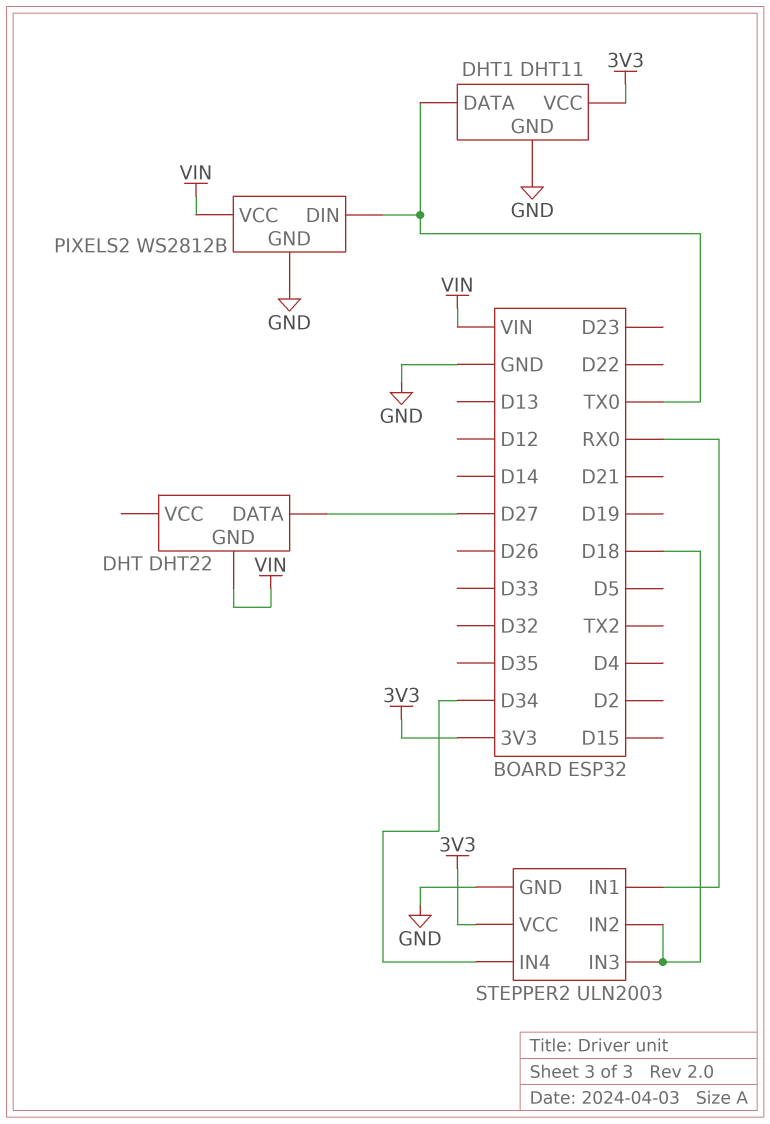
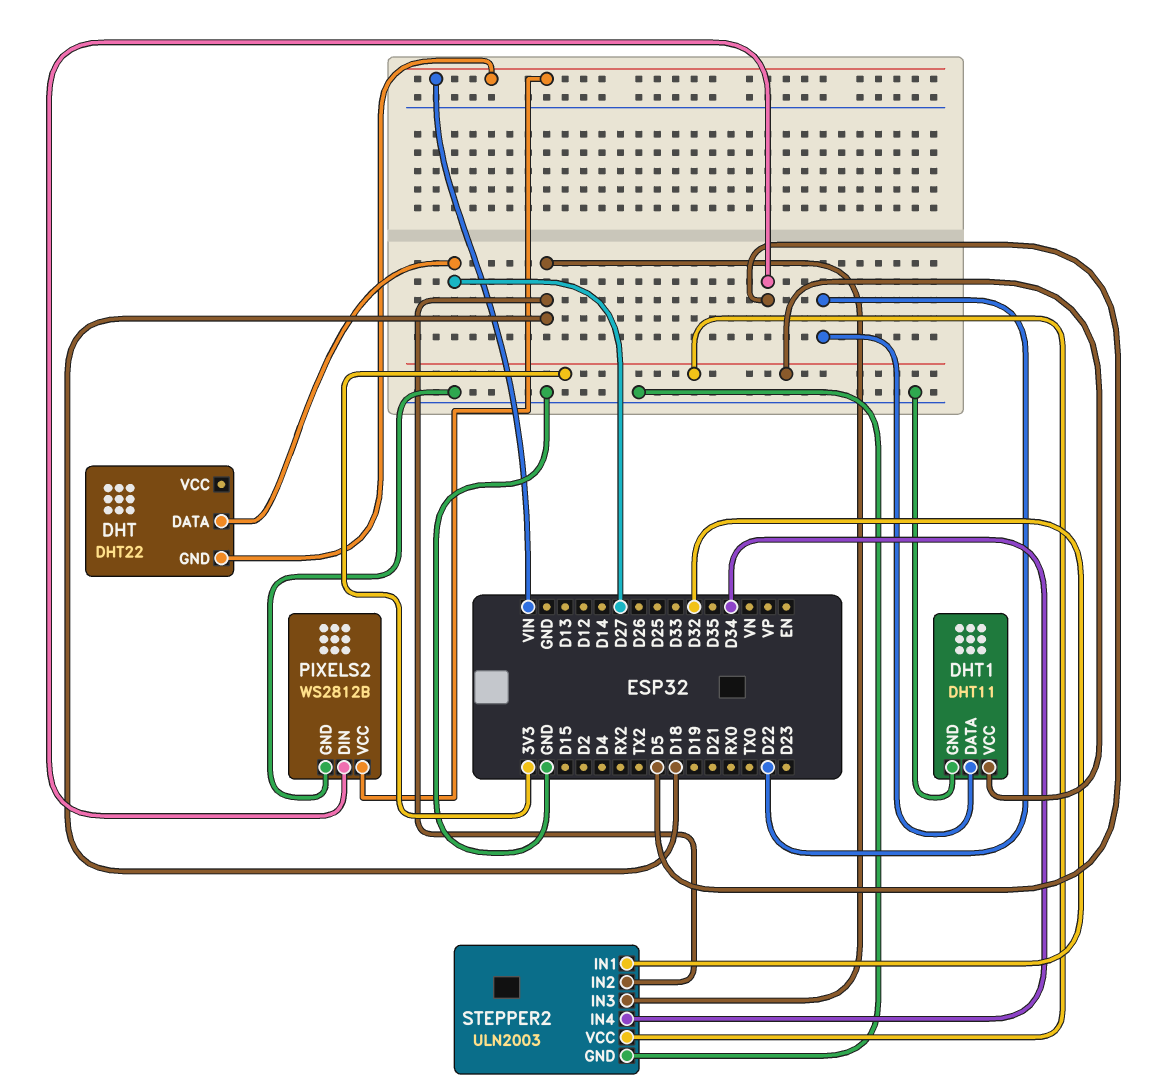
DHT1 pin DATA: TX0 -> D22
PIXELS2 pin DIN: TX0 -> D5
STEPPER2 pin IN1: RX0 -> D32

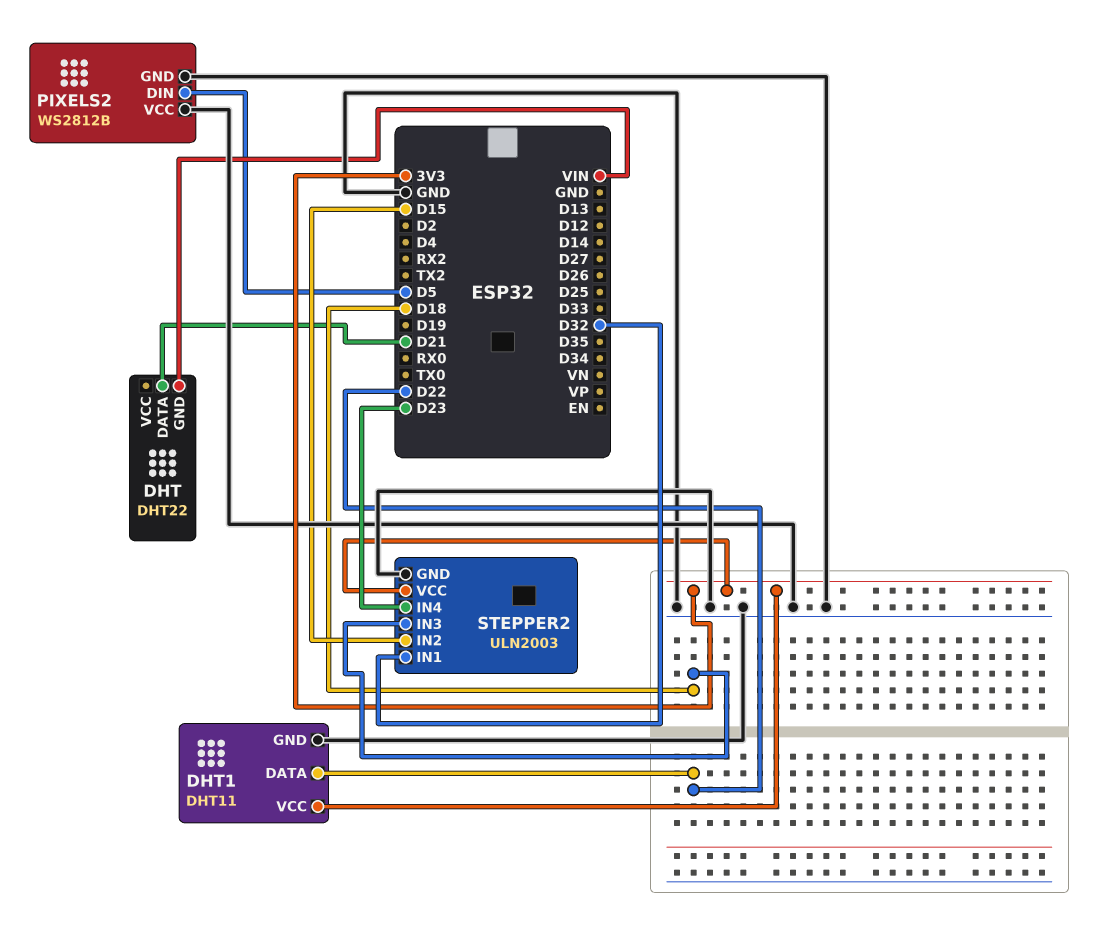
DHT pin DATA: D27 -> D21
PIXELS2 pin VCC: VIN -> GND
STEPPER2 pin IN2: D18 -> D15
STEPPER2 pin IN4: D34 -> D23

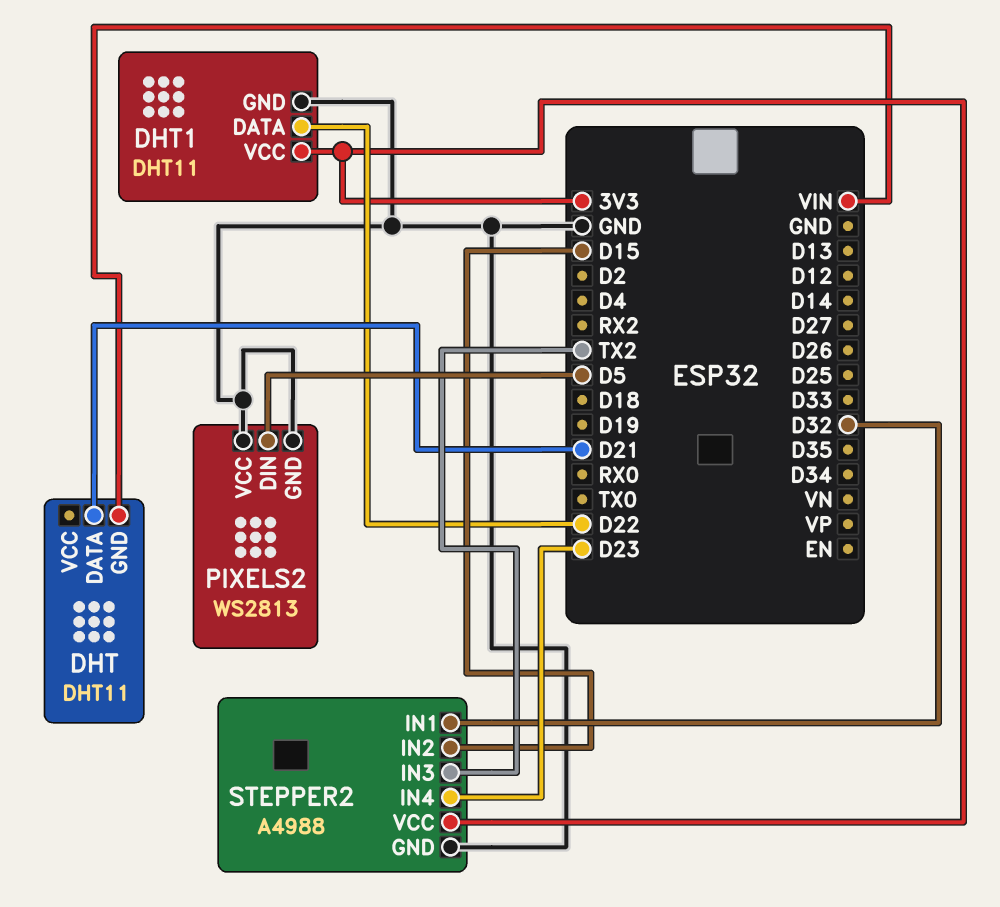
DHT: DHT22 -> DHT11
PIXELS2: WS2812B -> WS2813
STEPPER2: ULN2003 -> A4988
STEPPER2 pin IN3: D18 -> TX2

